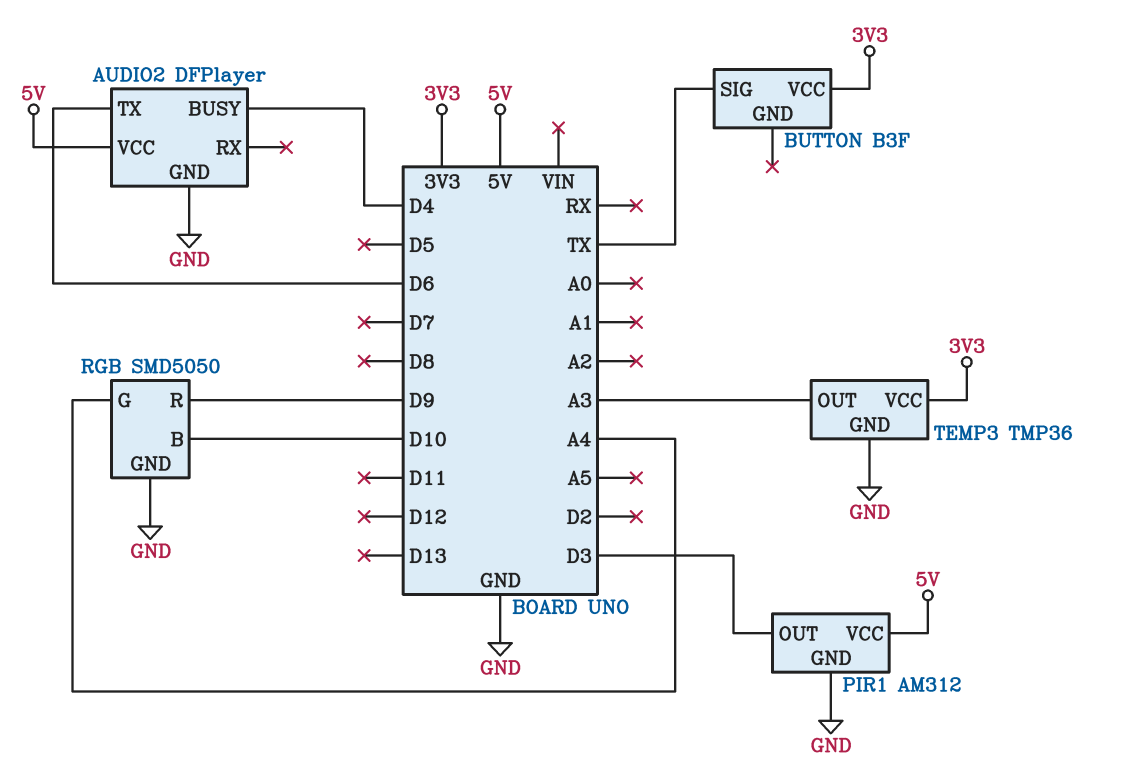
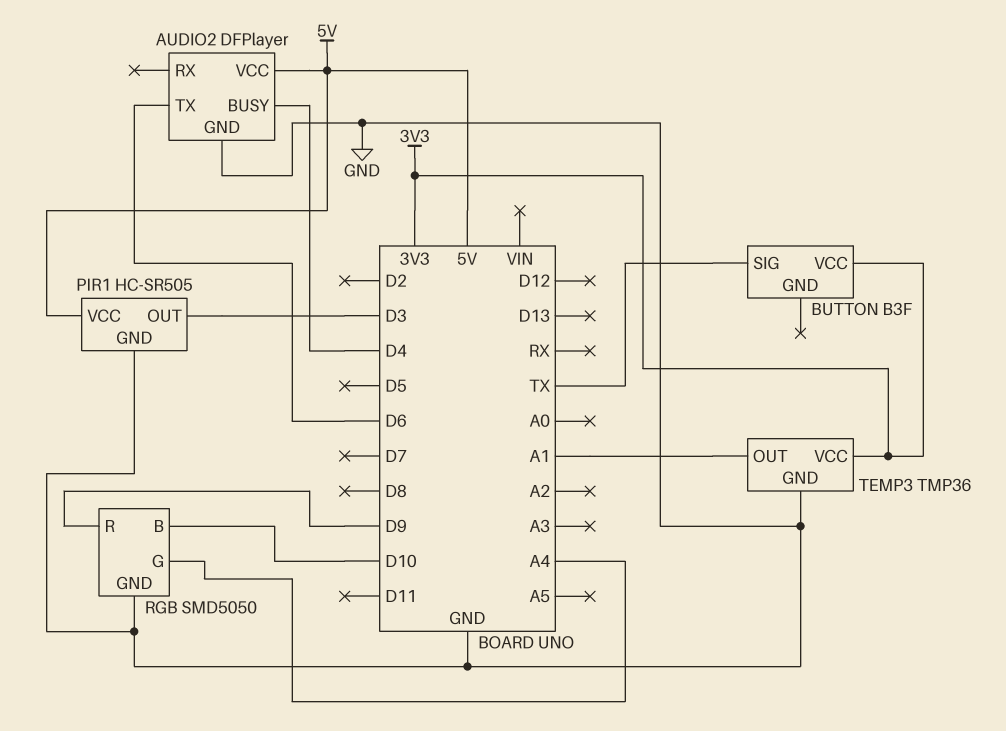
PIR1: AM312 -> HC-SR505
TEMP3 pin OUT: A3 -> A1

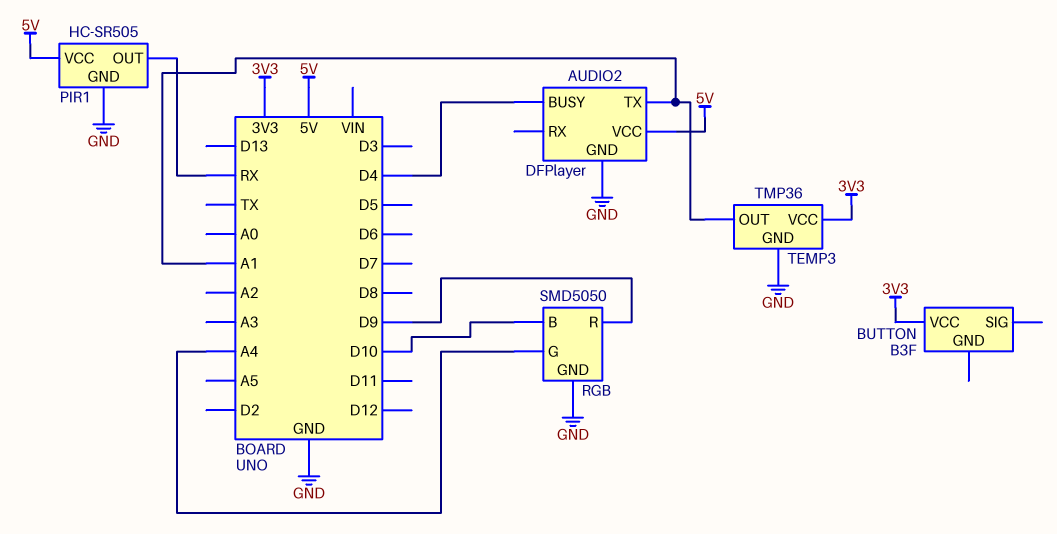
AUDIO2 pin TX: D6 -> A1
BUTTON pin SIG: TX -> none
PIR1 pin OUT: D3 -> RX

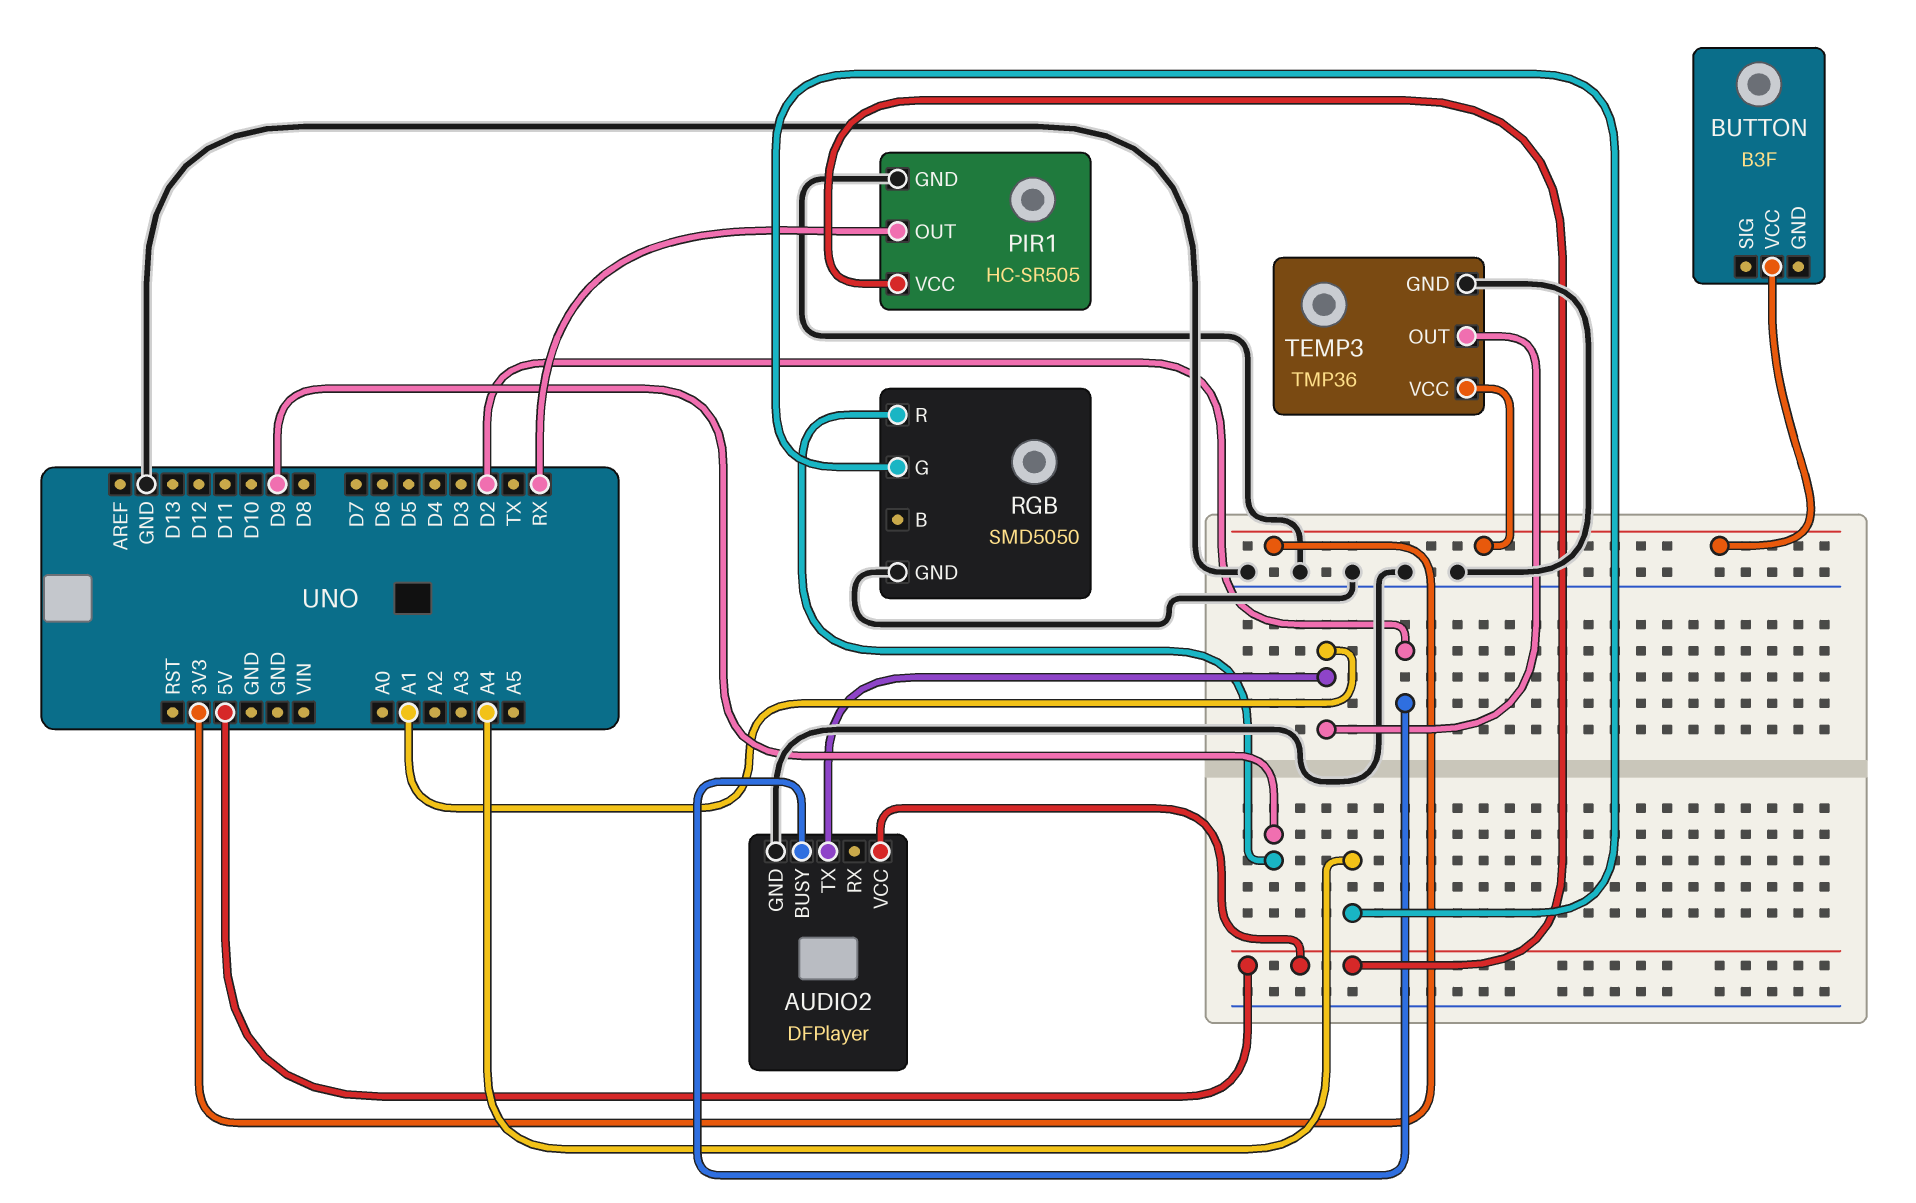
AUDIO2 pin BUSY: D4 -> D2
RGB pin B: D10 -> none

